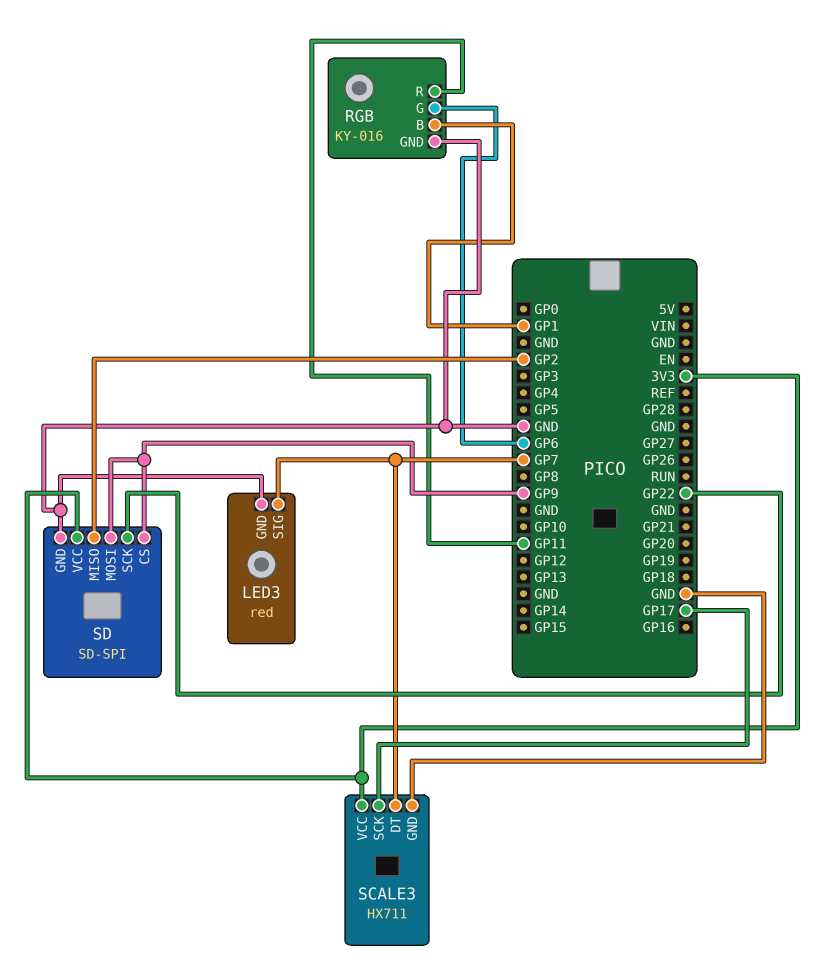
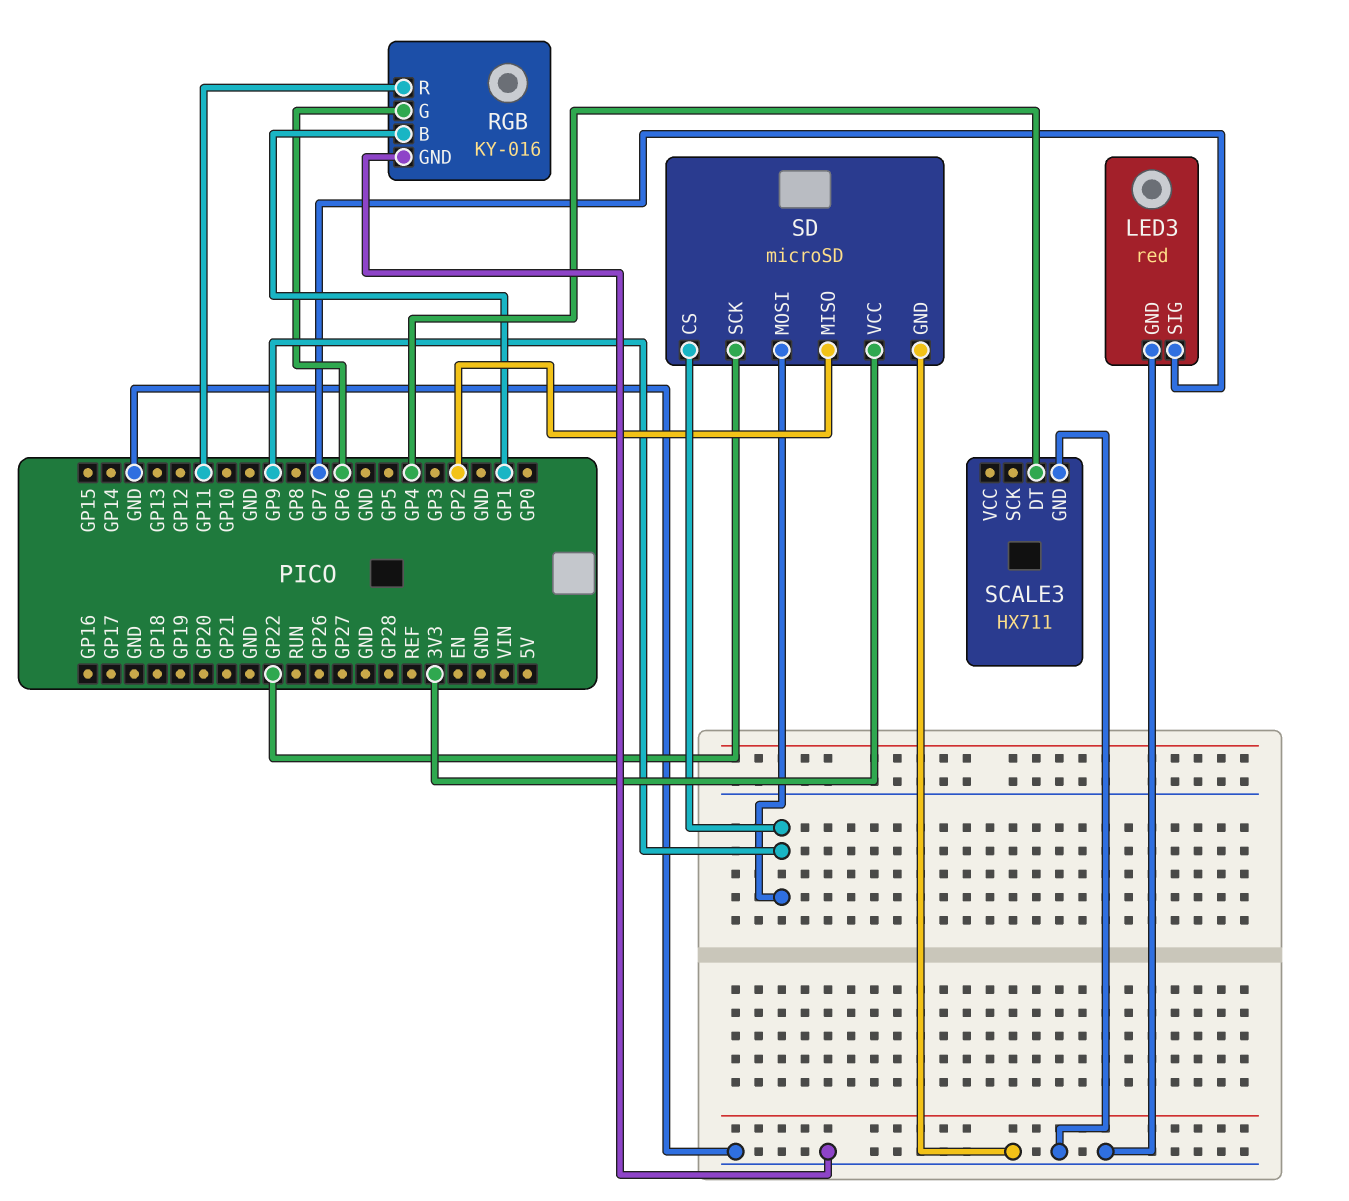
SCALE3 pin DT: GP7 -> GP4
SCALE3 pin SCK: GP17 -> none
SCALE3 pin VCC: 3V3 -> none
SD: SD-SPI -> microSD

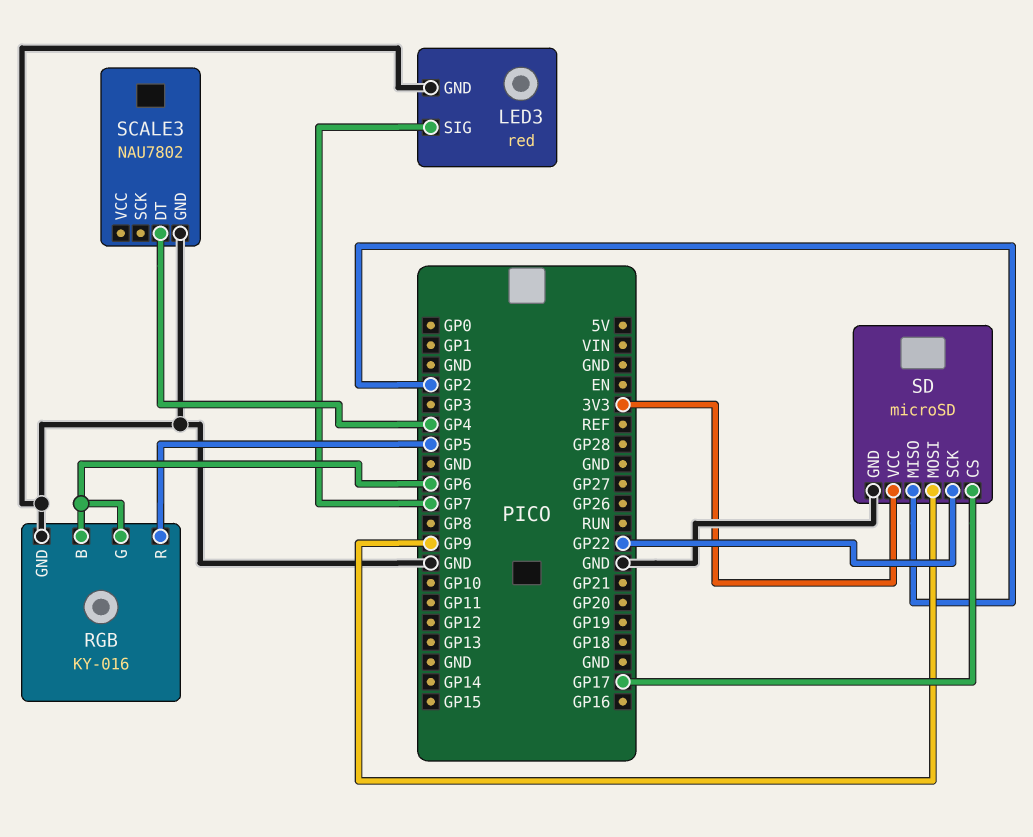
RGB pin B: GP1 -> GP6
RGB pin R: GP11 -> GP5
SCALE3: HX711 -> NAU7802
SD pin CS: GP9 -> GP17

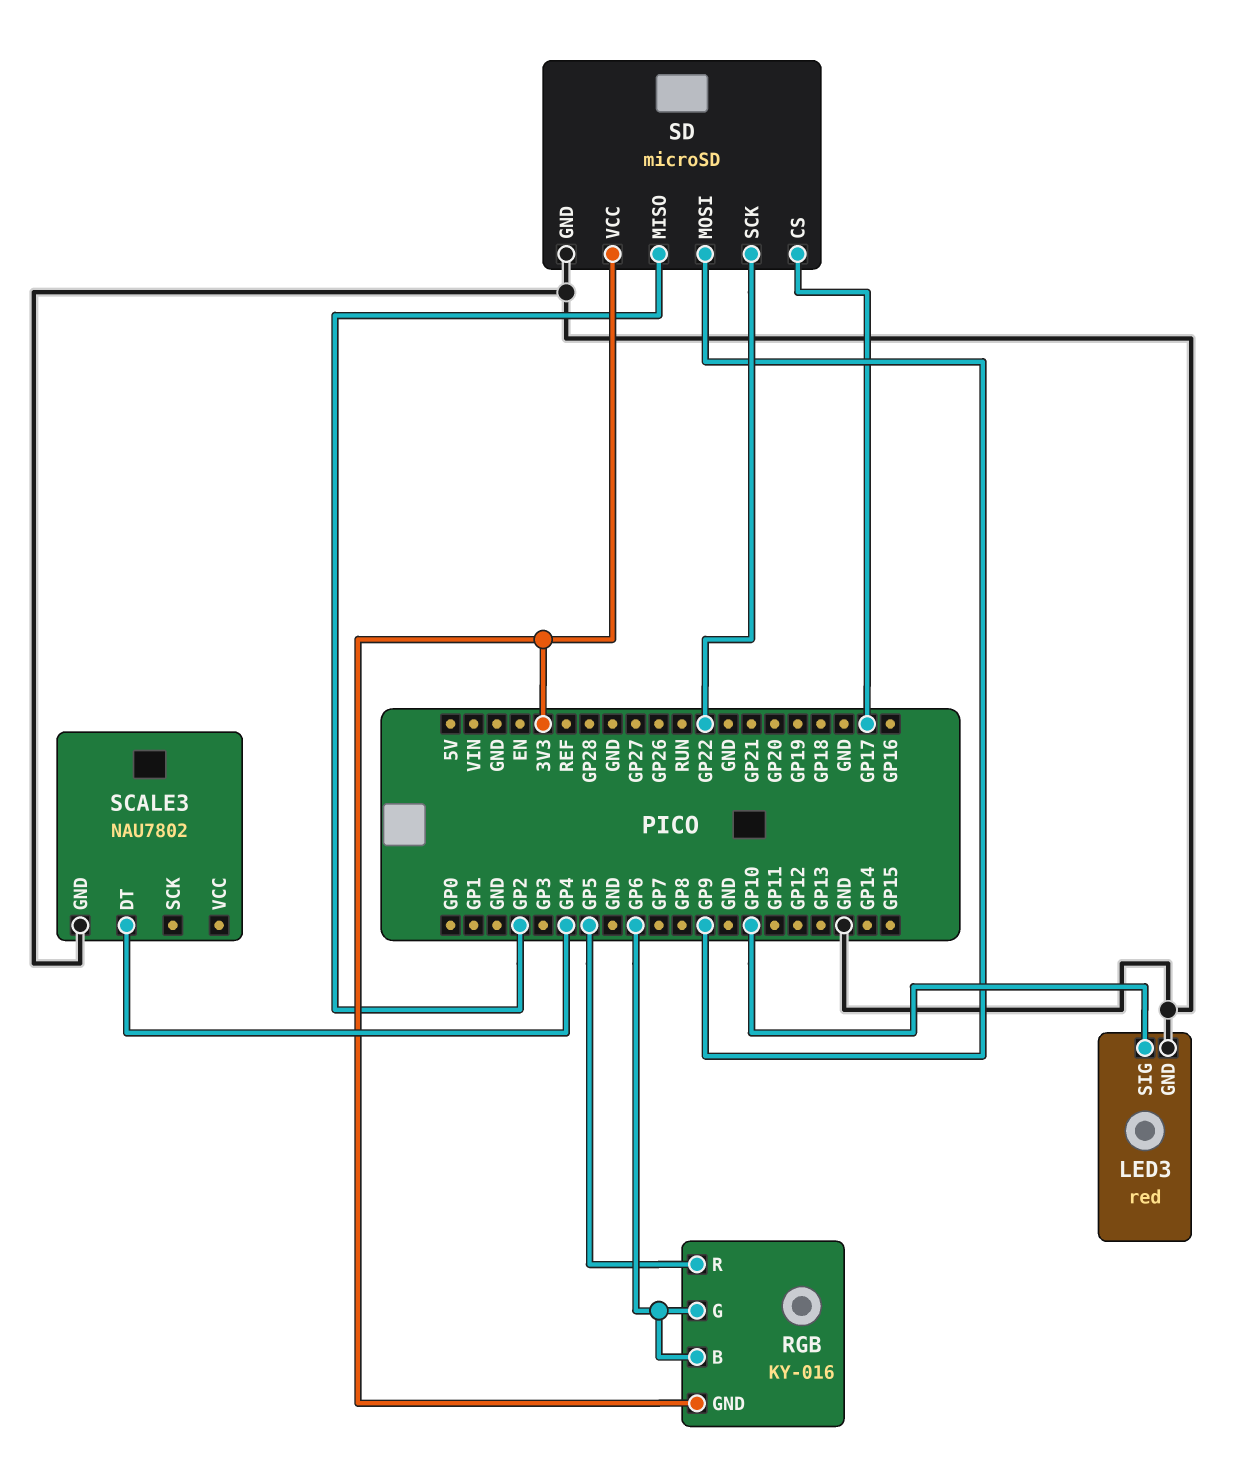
LED3 pin SIG: GP7 -> GP10
RGB pin GND: GND -> 3V3

